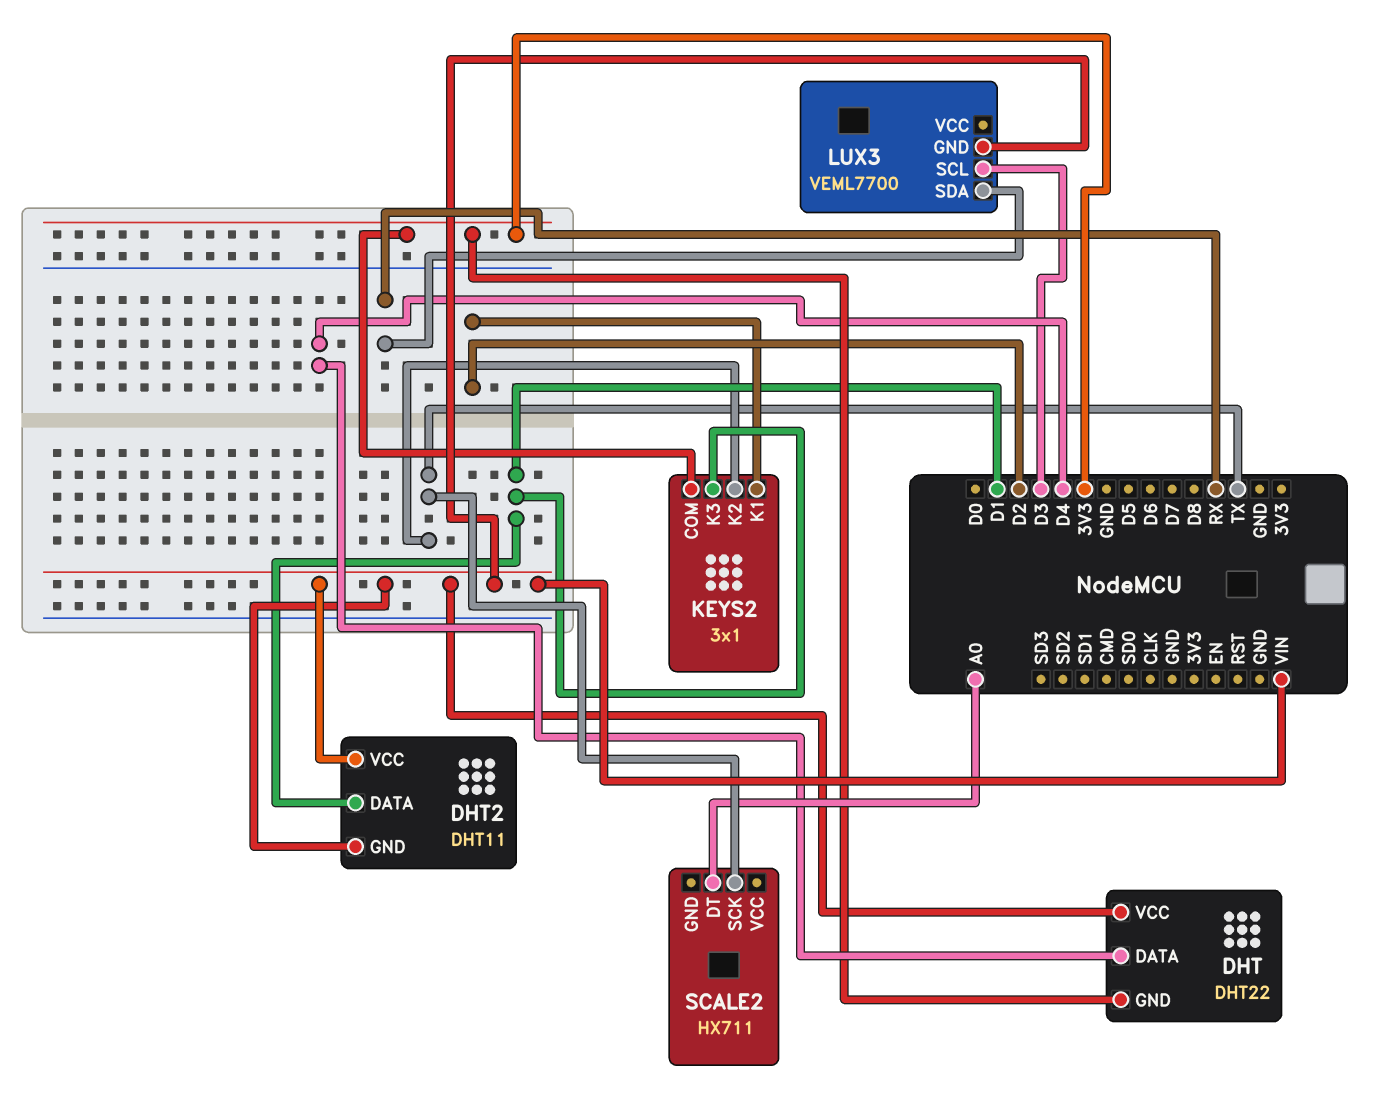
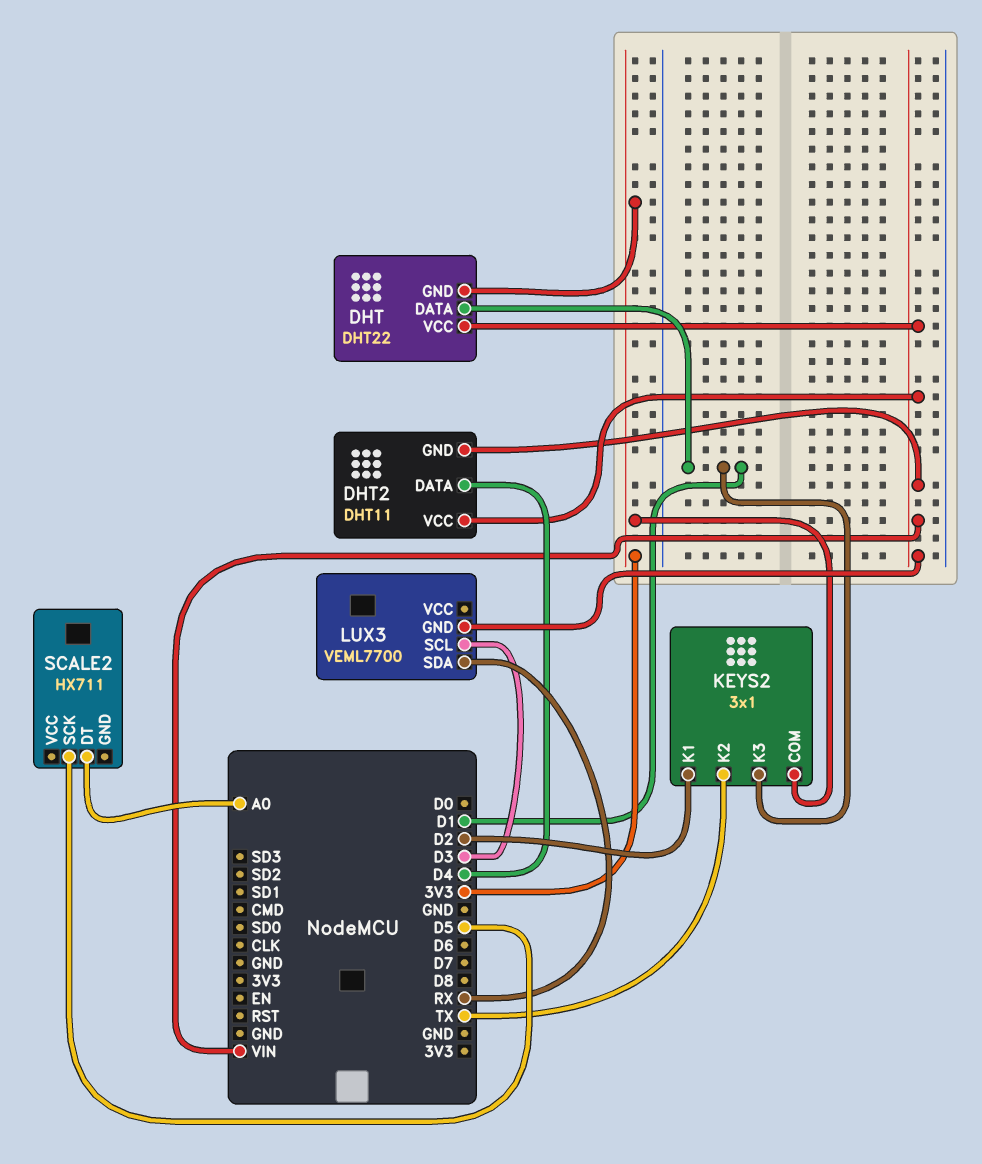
DHT pin DATA: D4 -> D1
DHT2 pin DATA: D1 -> D4
SCALE2 pin SCK: TX -> D5

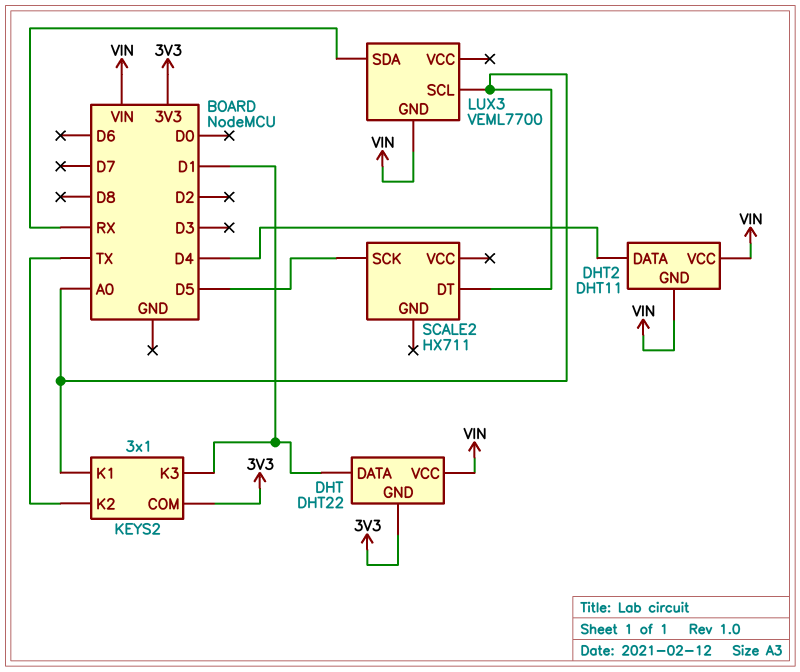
KEYS2 pin K1: D2 -> A0
LUX3 pin SCL: D3 -> A0

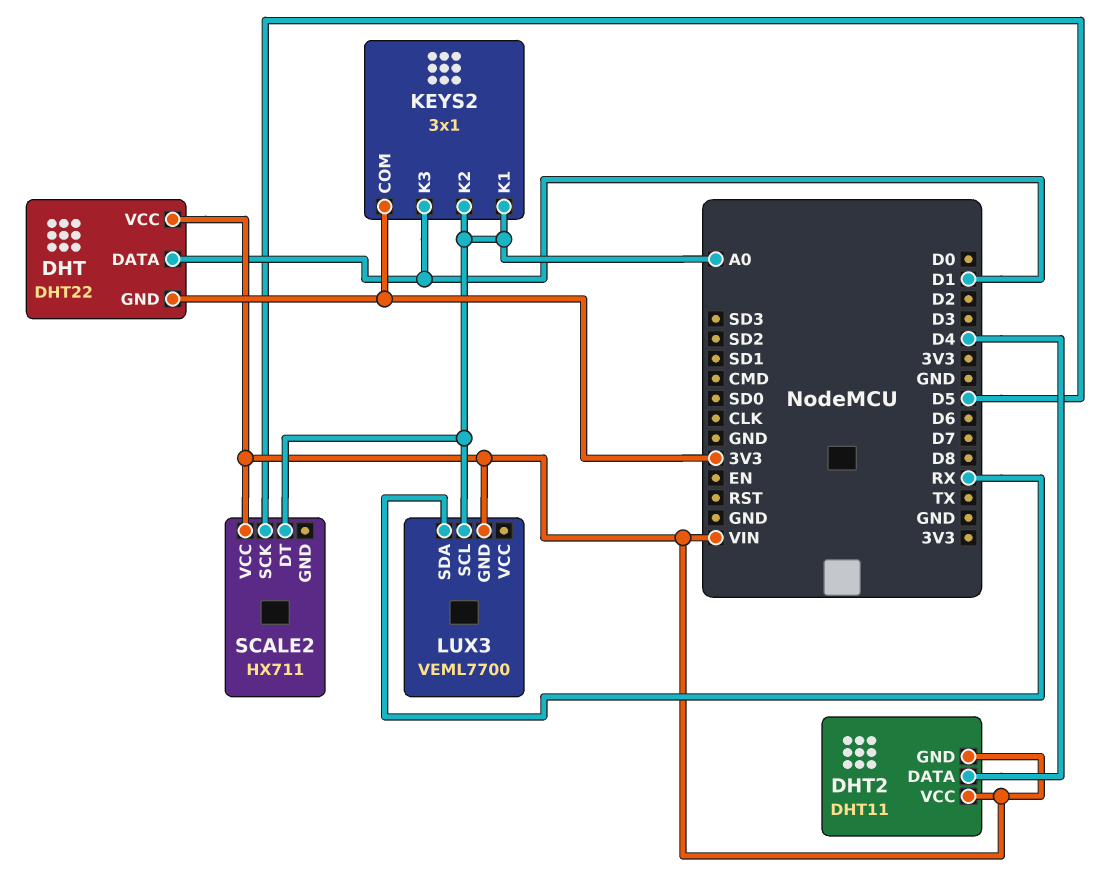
KEYS2 pin K2: TX -> A0
SCALE2 pin VCC: none -> VIN

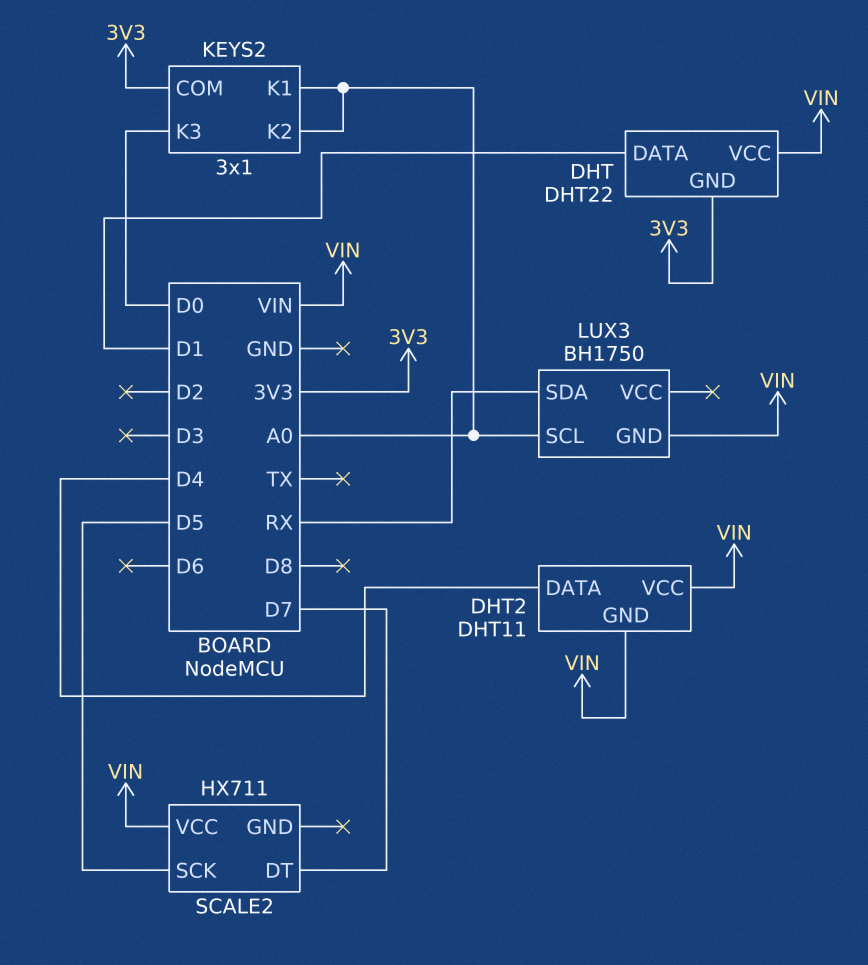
KEYS2 pin K3: D1 -> D0
LUX3: VEML7700 -> BH1750
SCALE2 pin DT: A0 -> D7

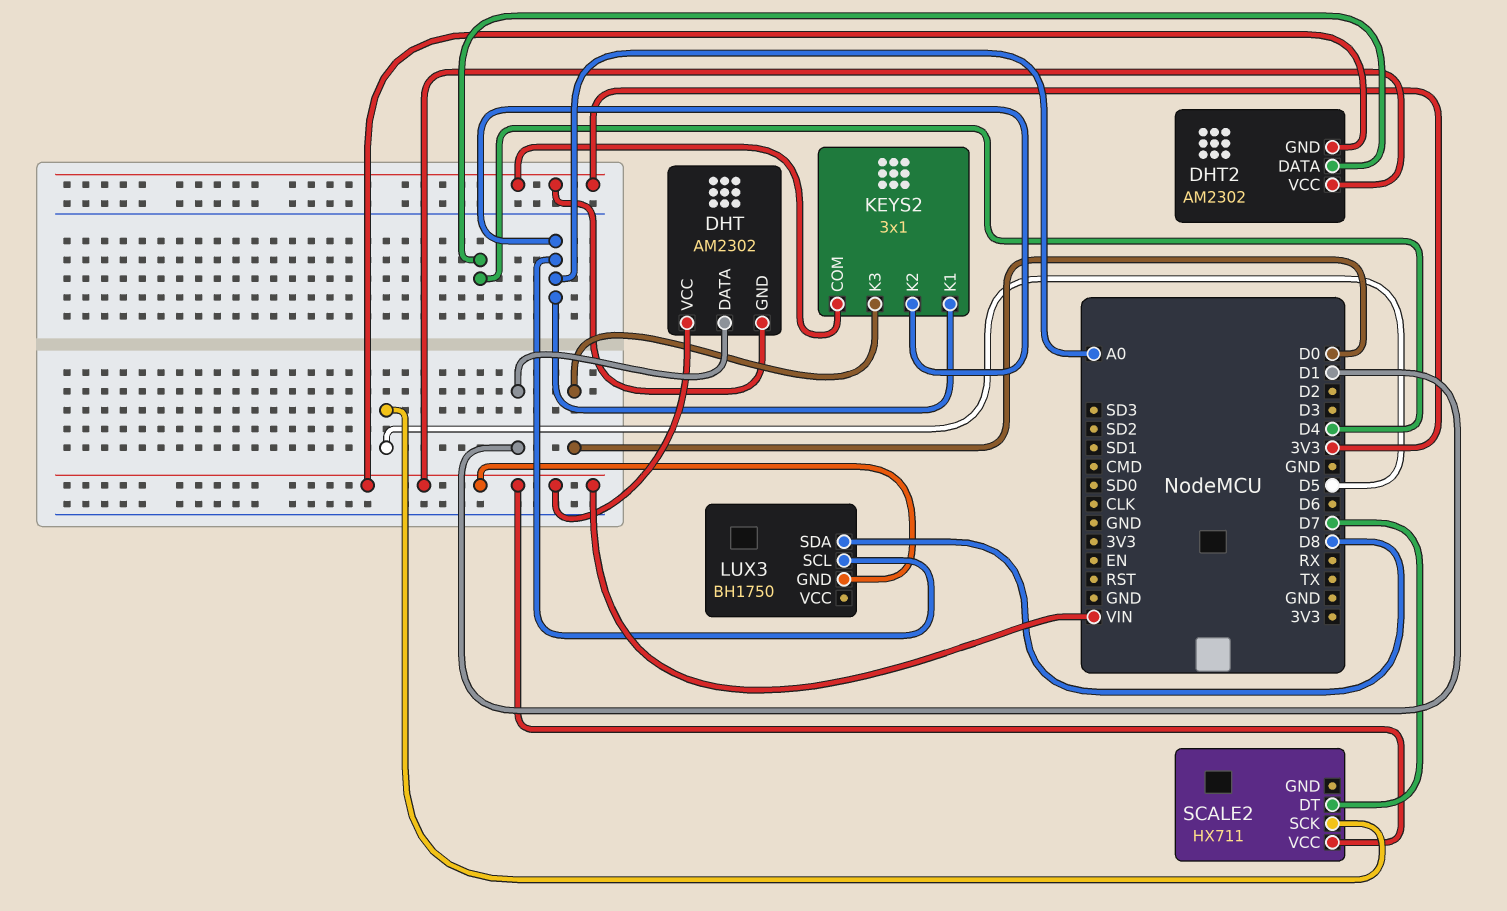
DHT: DHT22 -> AM2302
DHT2: DHT11 -> AM2302
LUX3 pin SDA: RX -> D8

